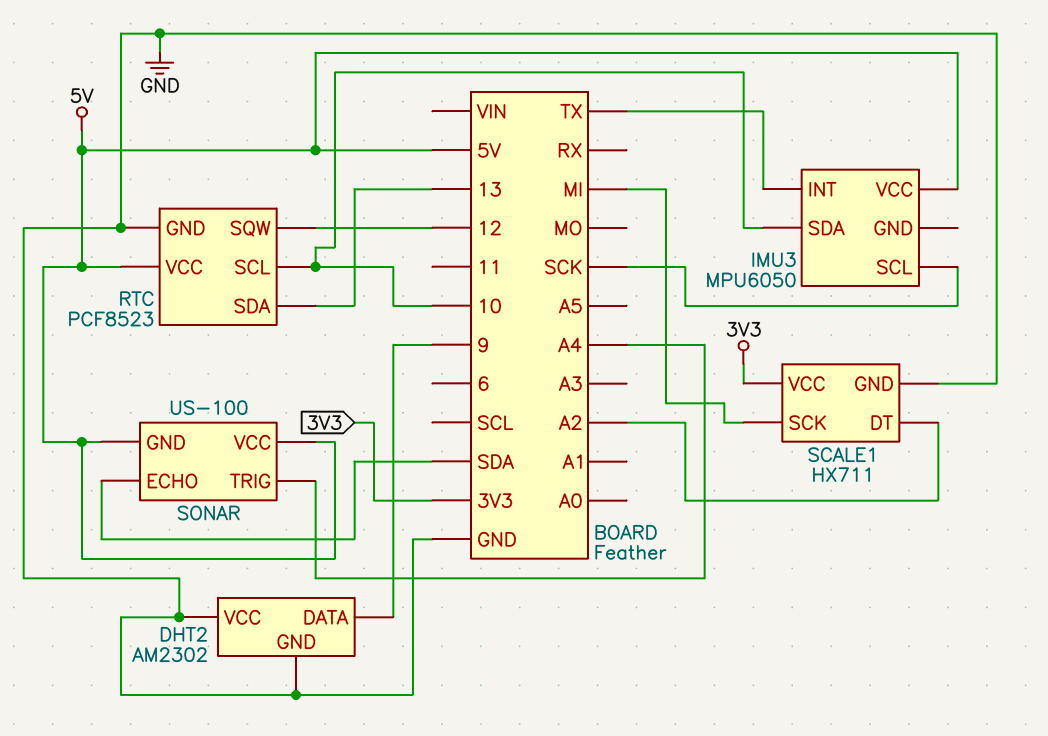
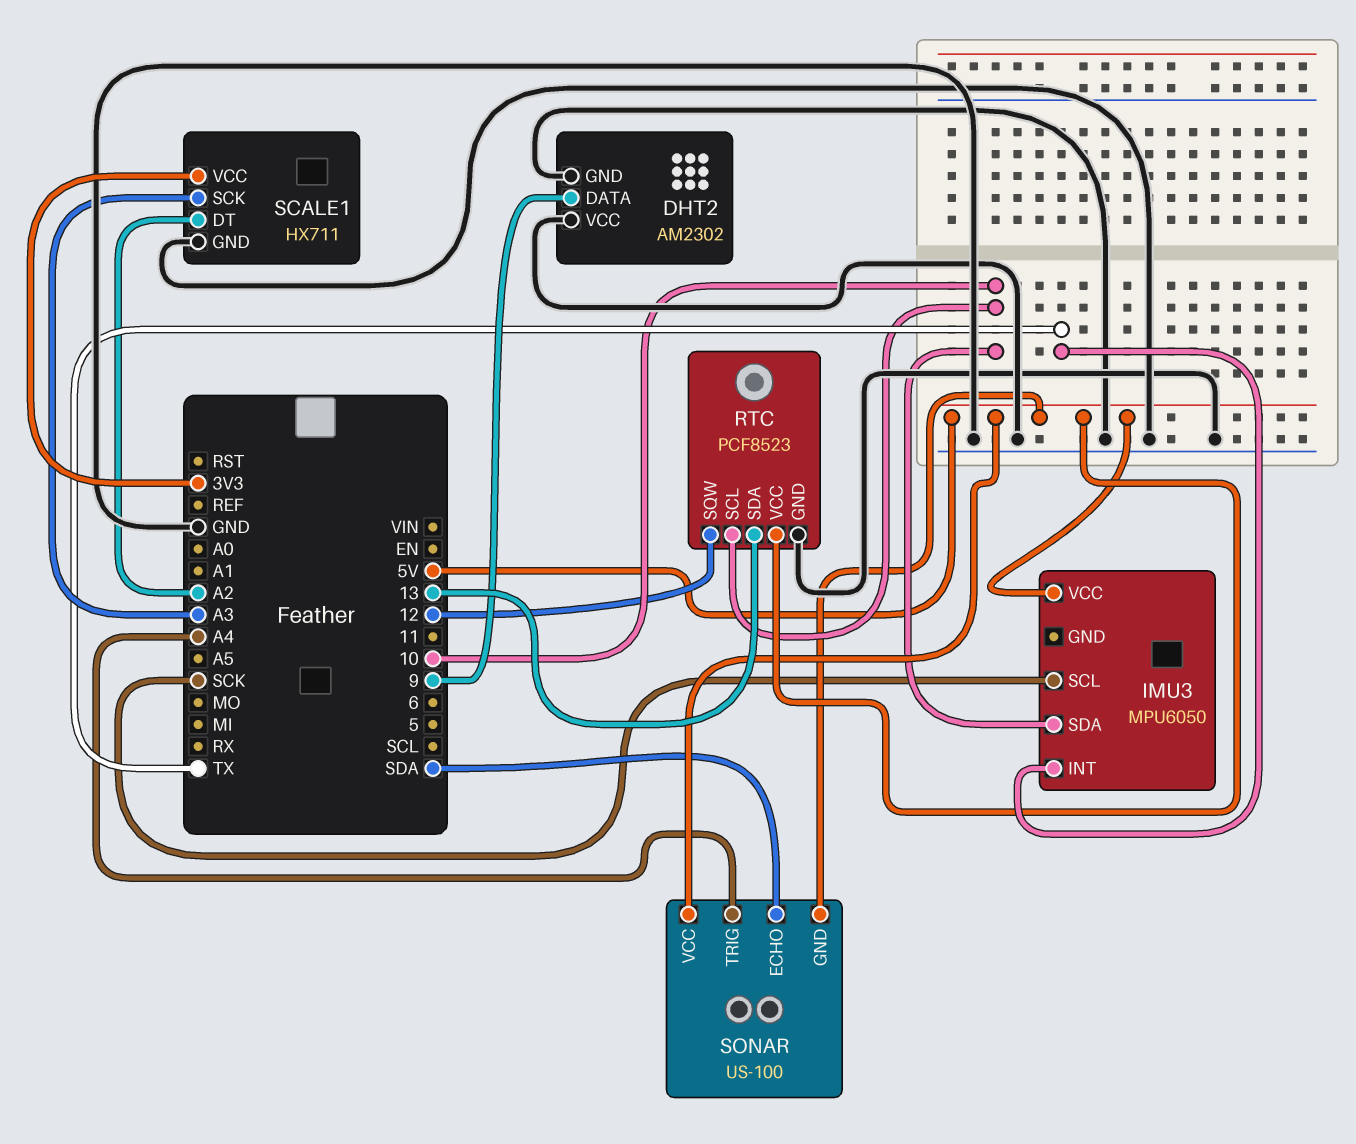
SCALE1 pin SCK: MI -> A3

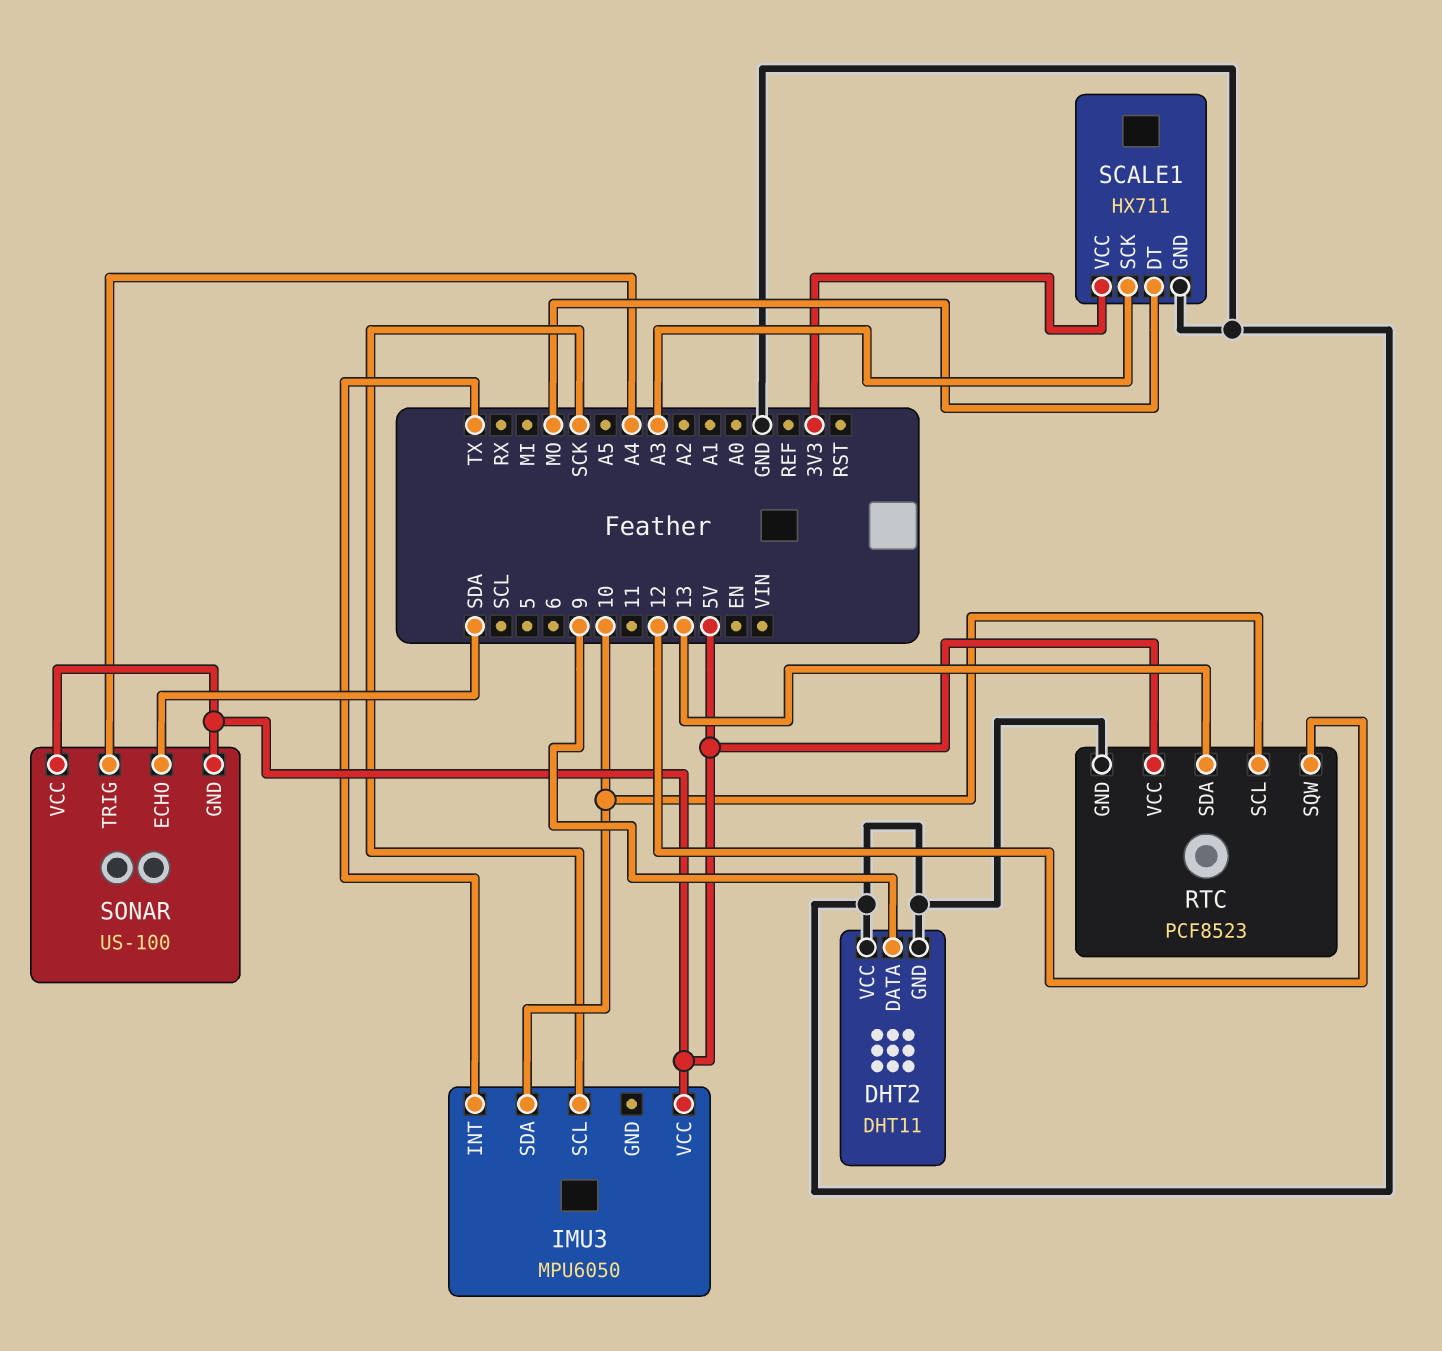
DHT2: AM2302 -> DHT11
SCALE1 pin DT: A2 -> MO

